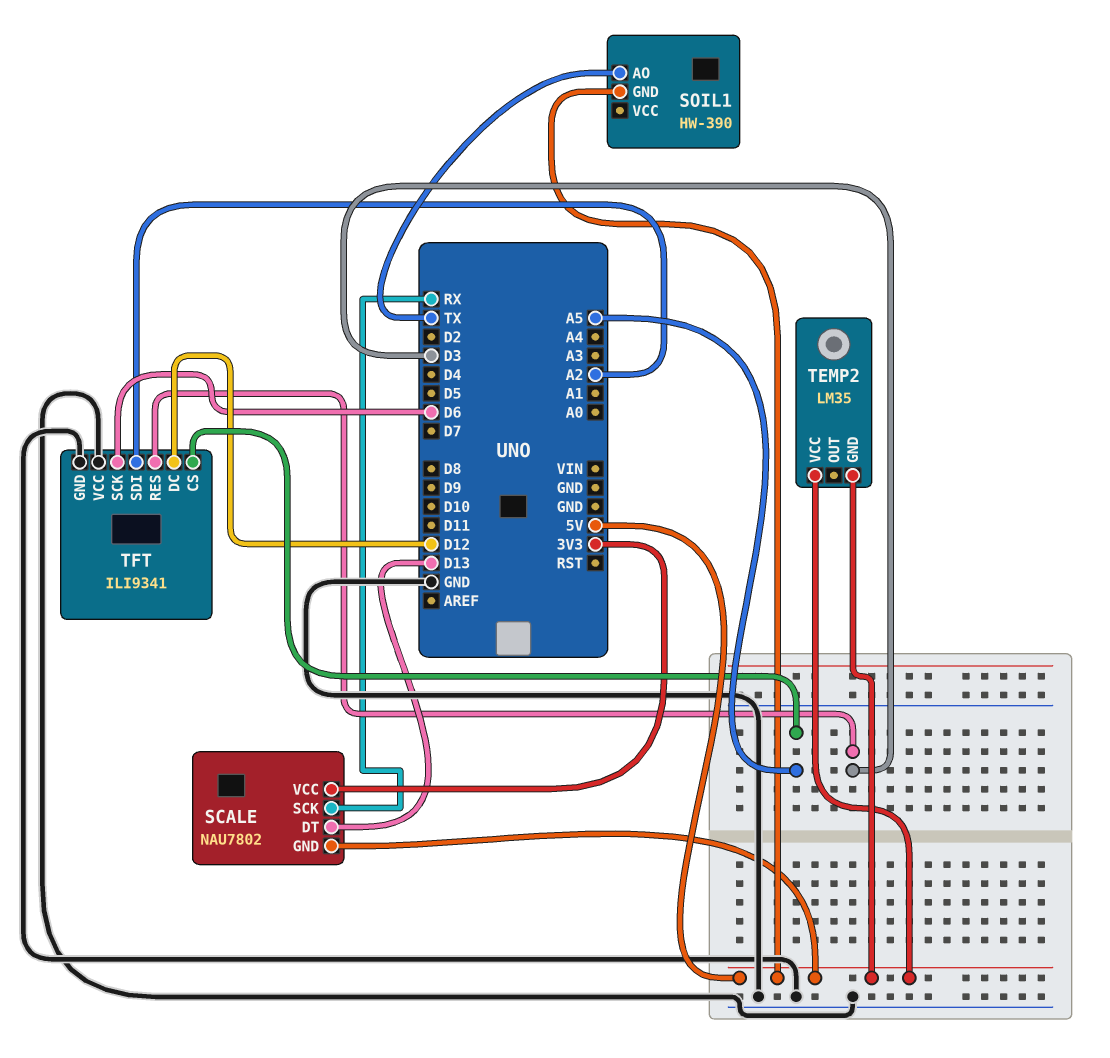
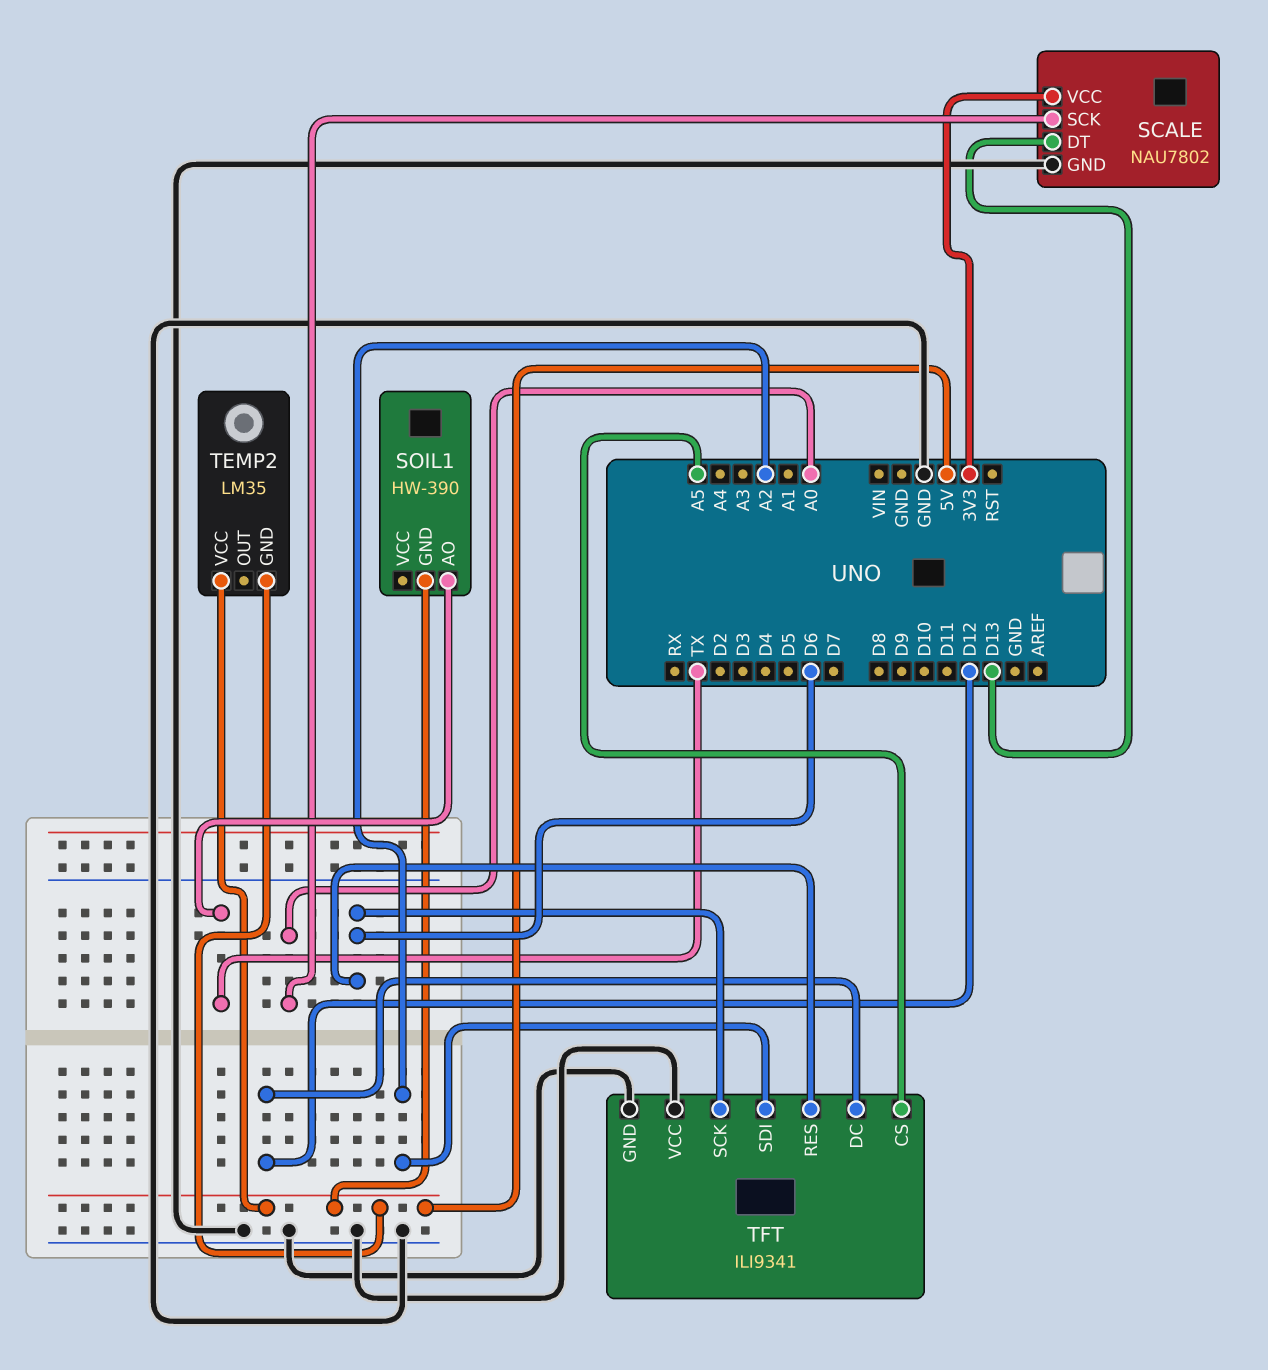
SCALE pin GND: 5V -> GND
SCALE pin SCK: RX -> A0
TFT pin RES: D3 -> D6

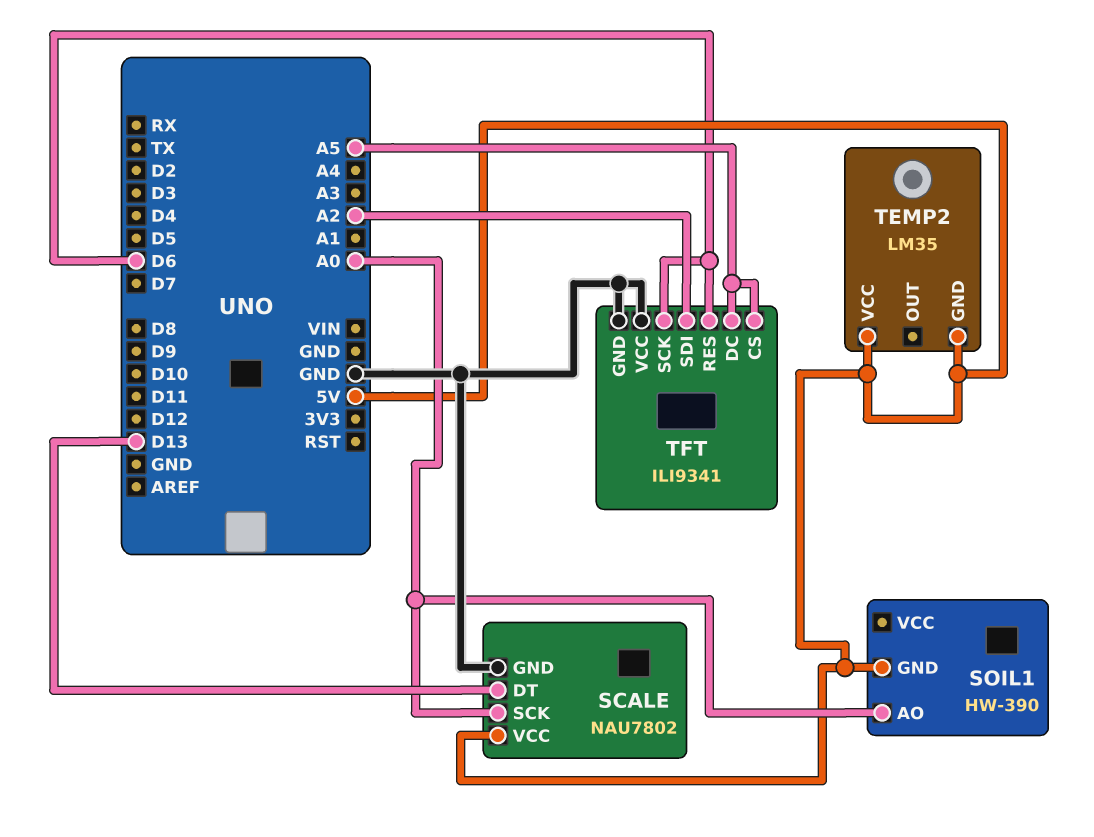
SCALE pin VCC: 3V3 -> 5V
SOIL1 pin AO: TX -> A0
TFT pin DC: D12 -> A5

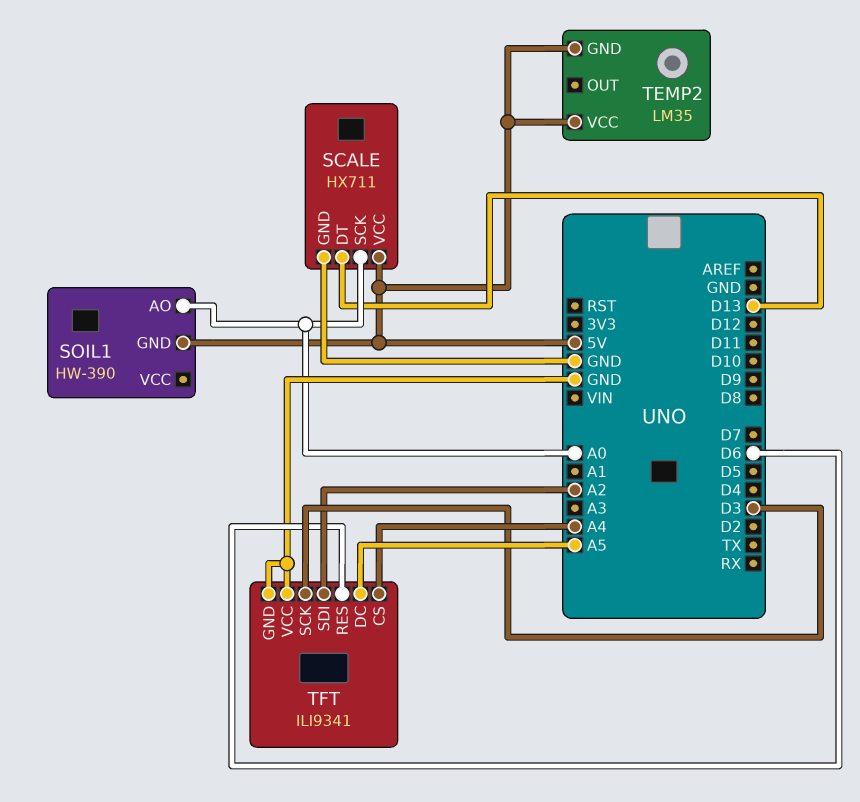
SCALE: NAU7802 -> HX711
TFT pin CS: A5 -> A4
TFT pin SCK: D6 -> D3

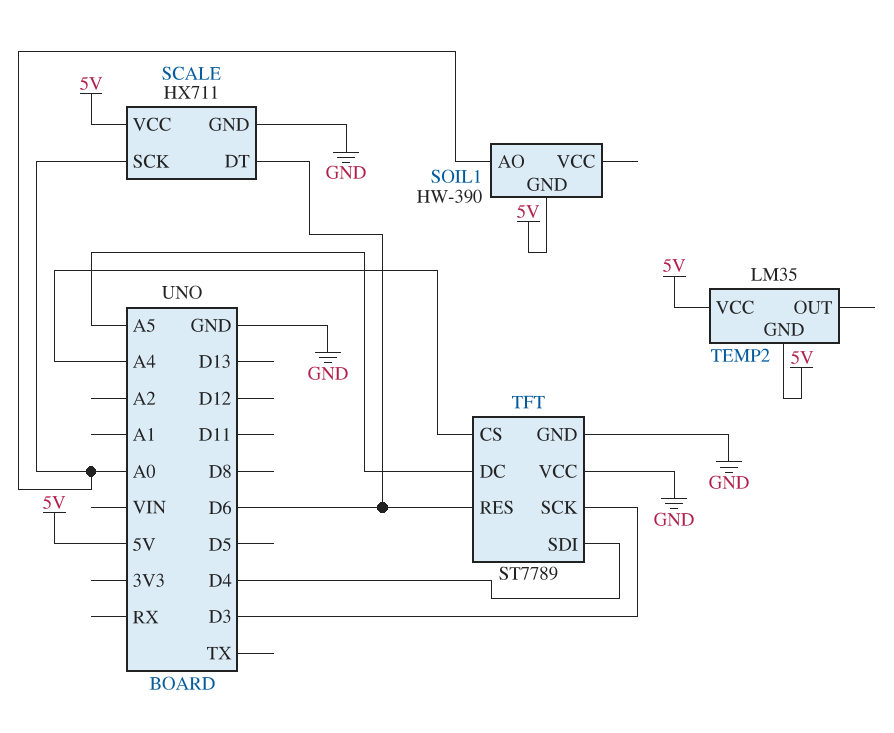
SCALE pin DT: D13 -> D6
TFT: ILI9341 -> ST7789
TFT pin SDI: A2 -> D4

